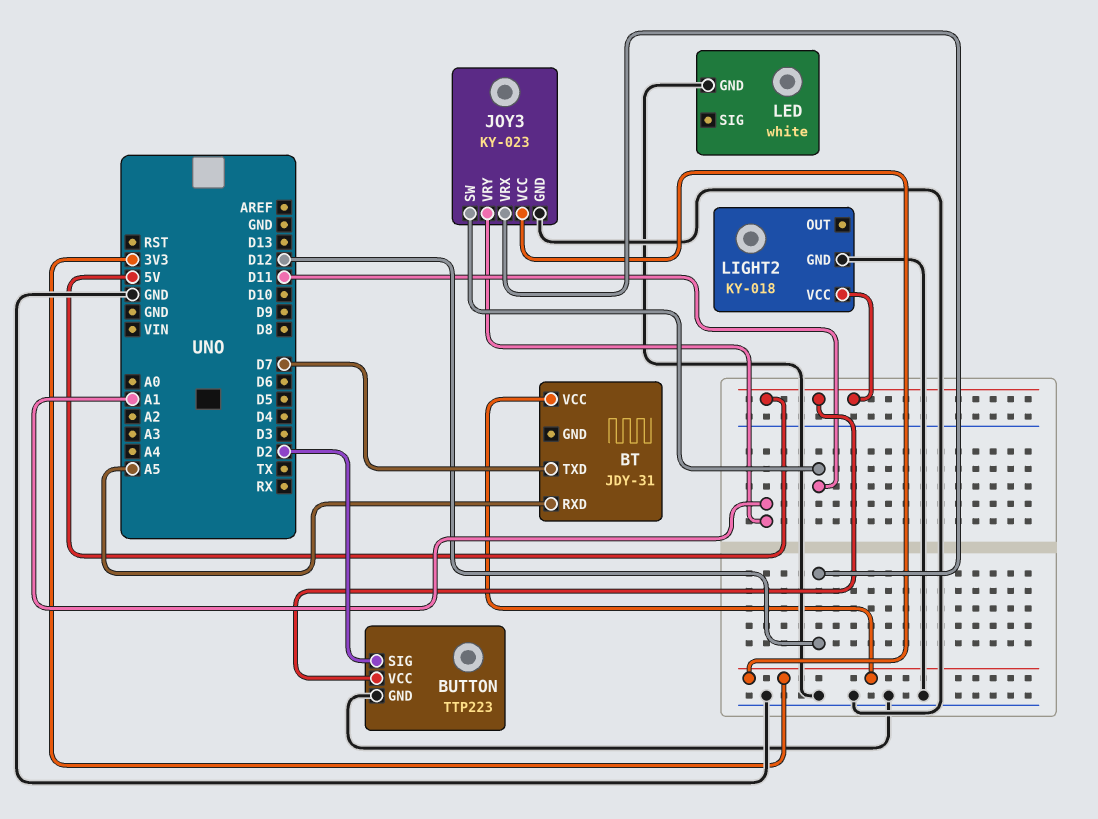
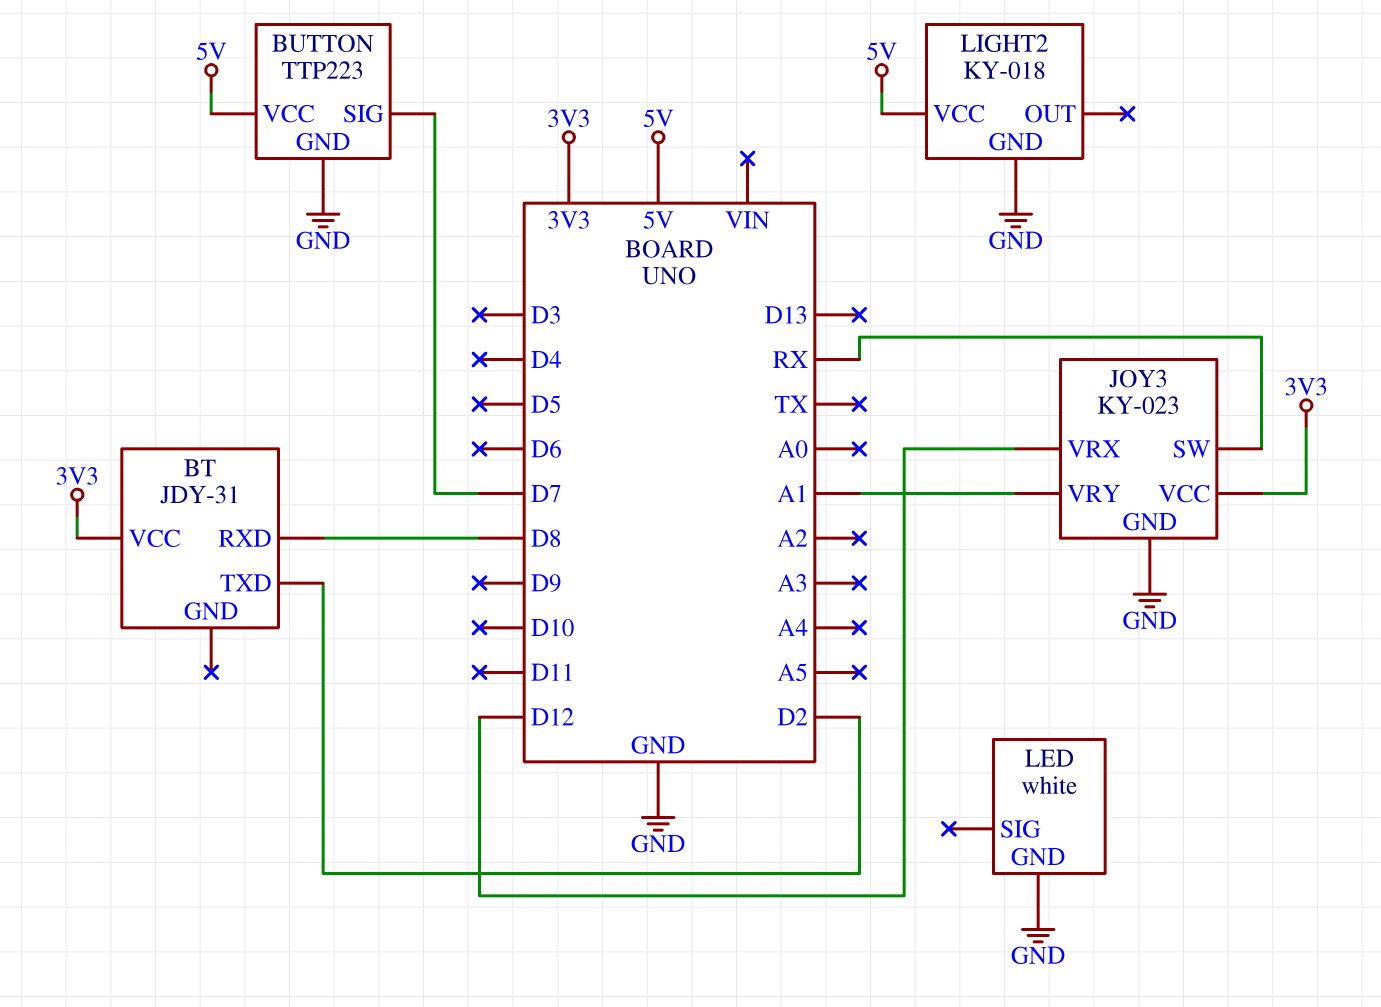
BT pin RXD: A5 -> D8
BT pin TXD: D7 -> D2
BUTTON pin SIG: D2 -> D7
JOY3 pin SW: D11 -> RX

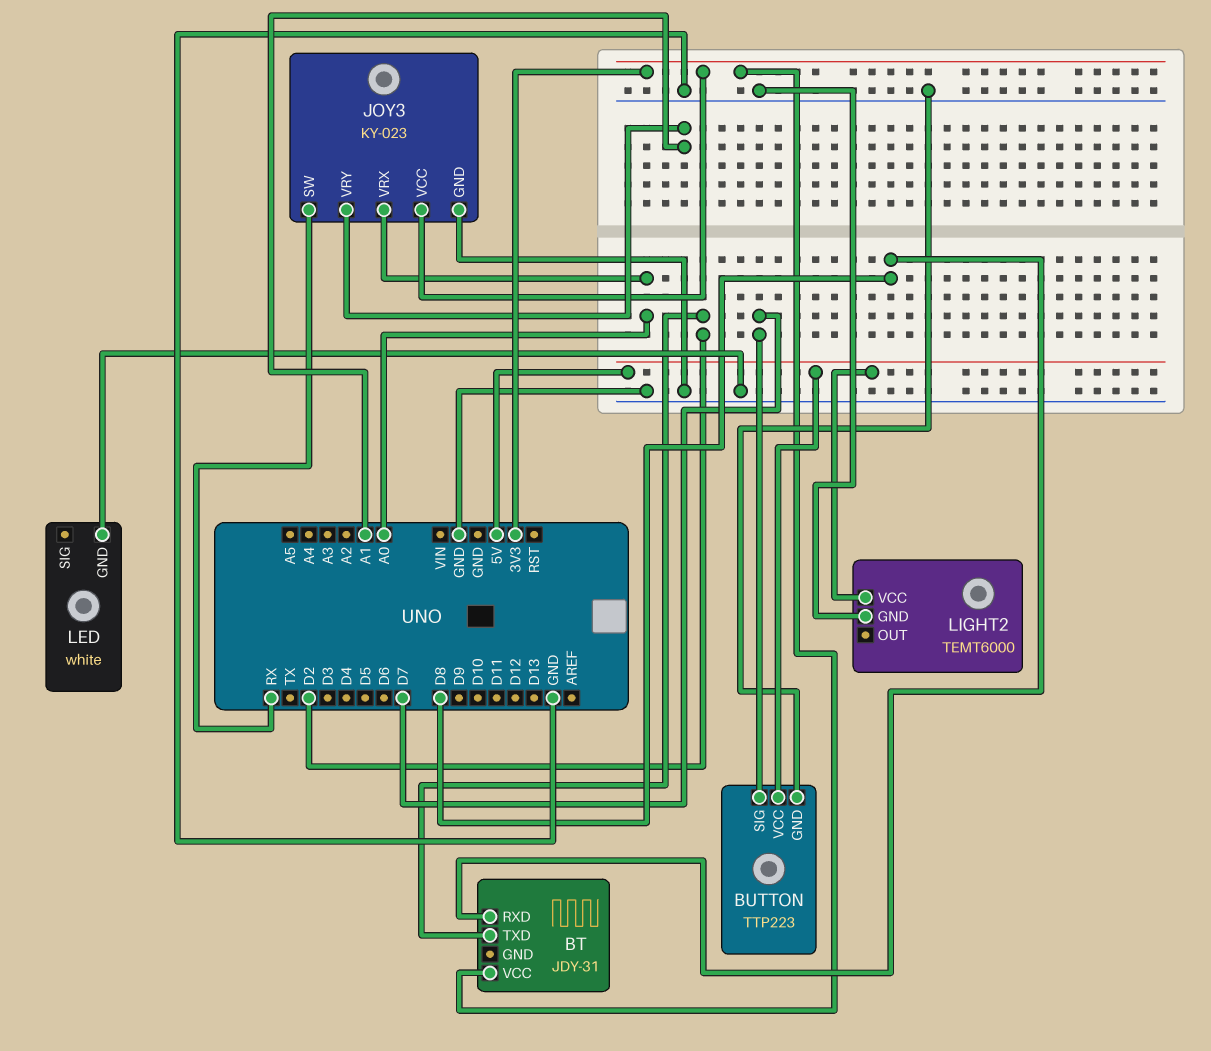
JOY3 pin VRX: D12 -> A0
LIGHT2: KY-018 -> TEMT6000

